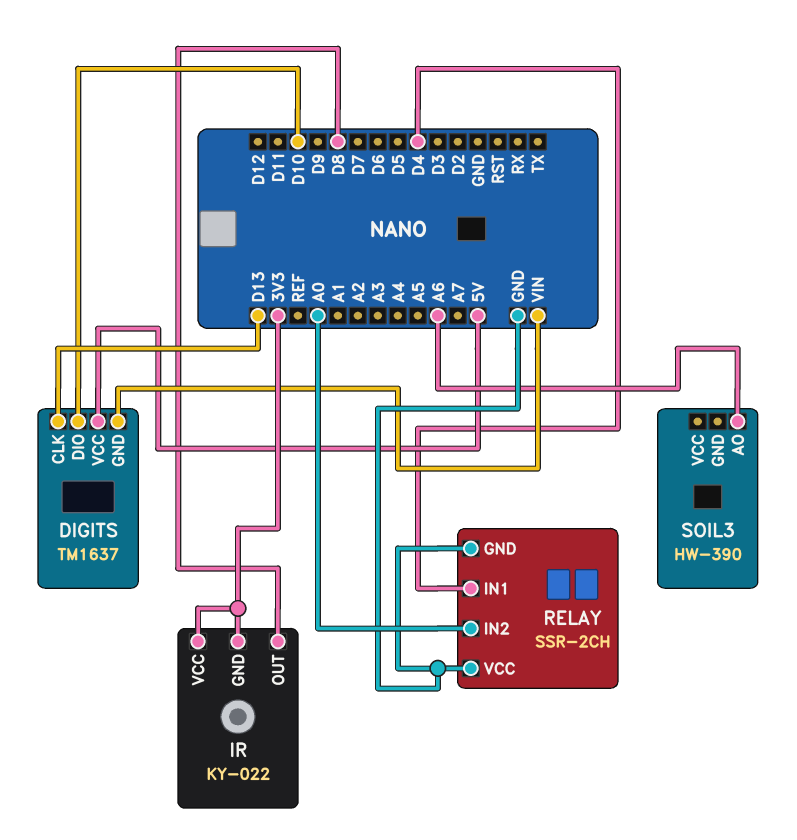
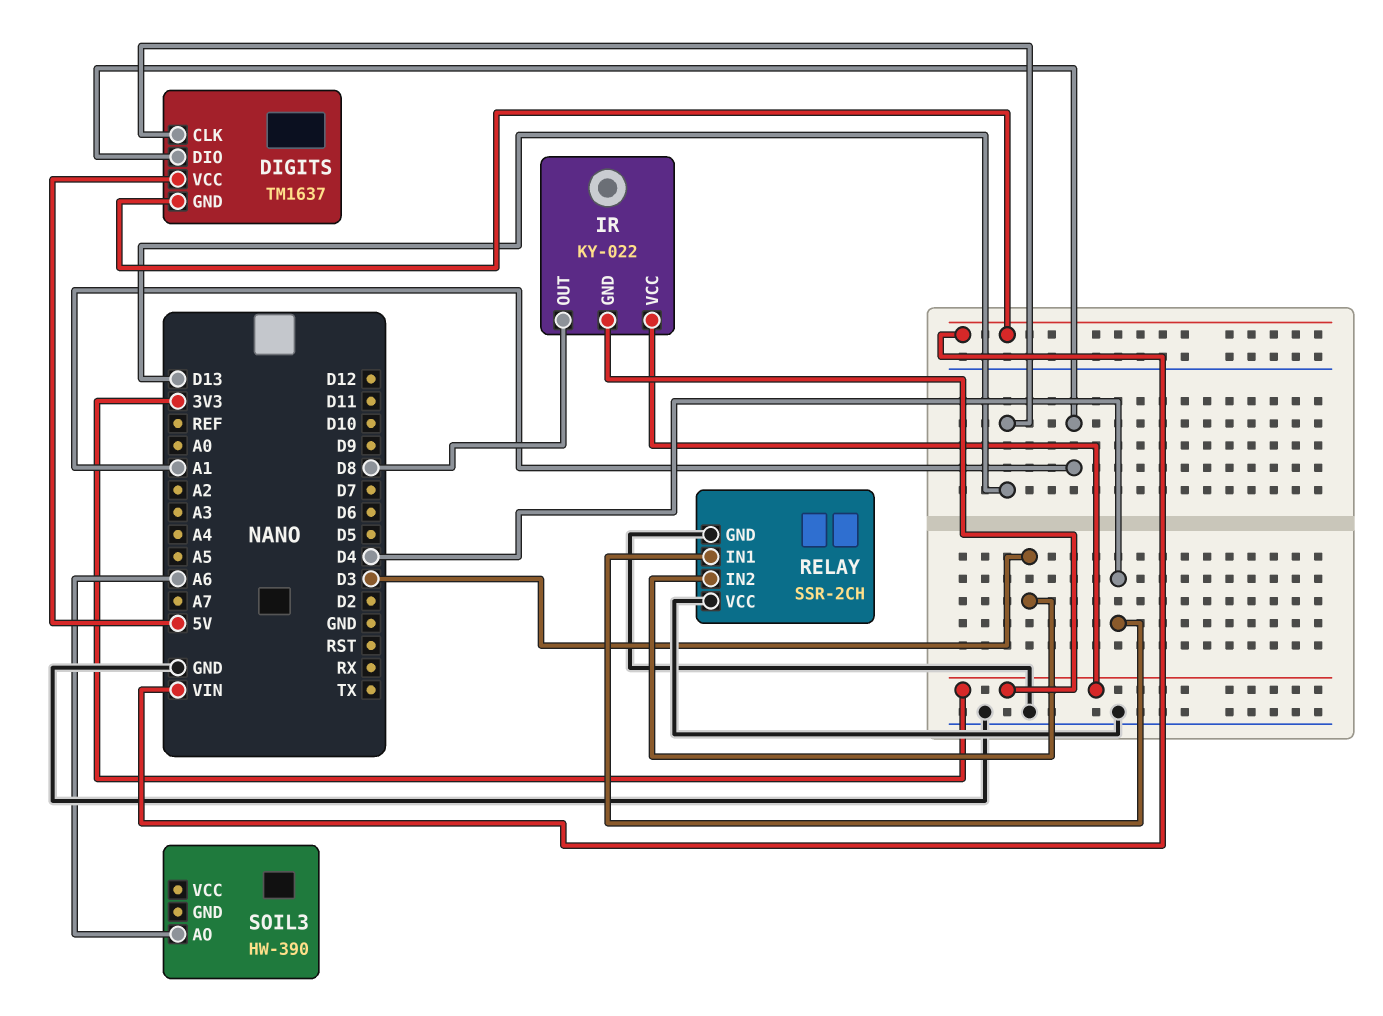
DIGITS pin DIO: D10 -> A1
RELAY pin IN2: A0 -> D3

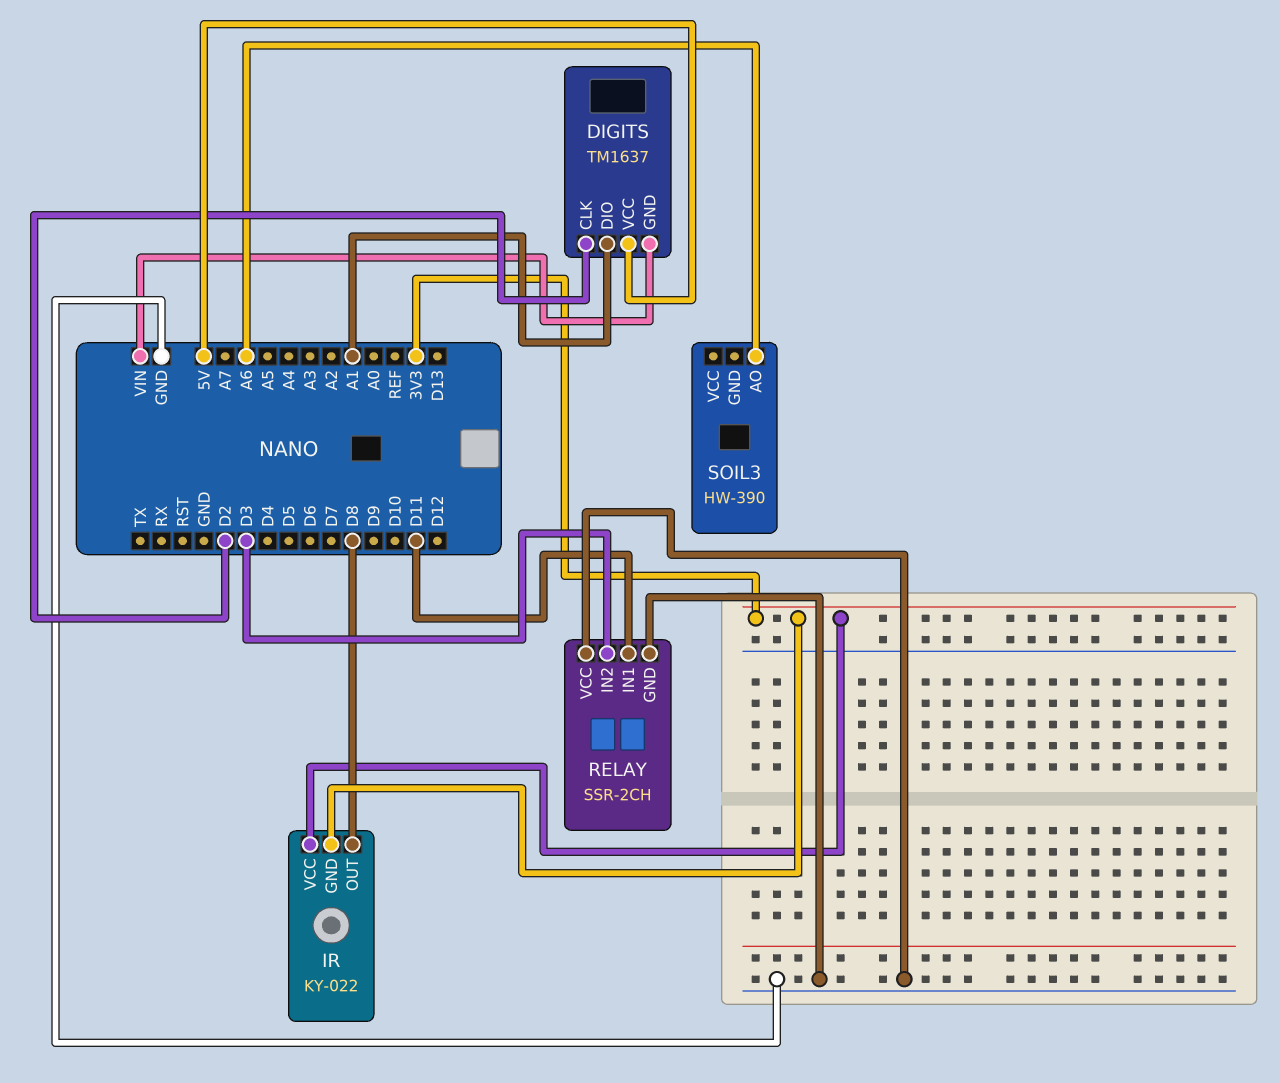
DIGITS pin CLK: D13 -> D2
RELAY pin IN1: D4 -> D11

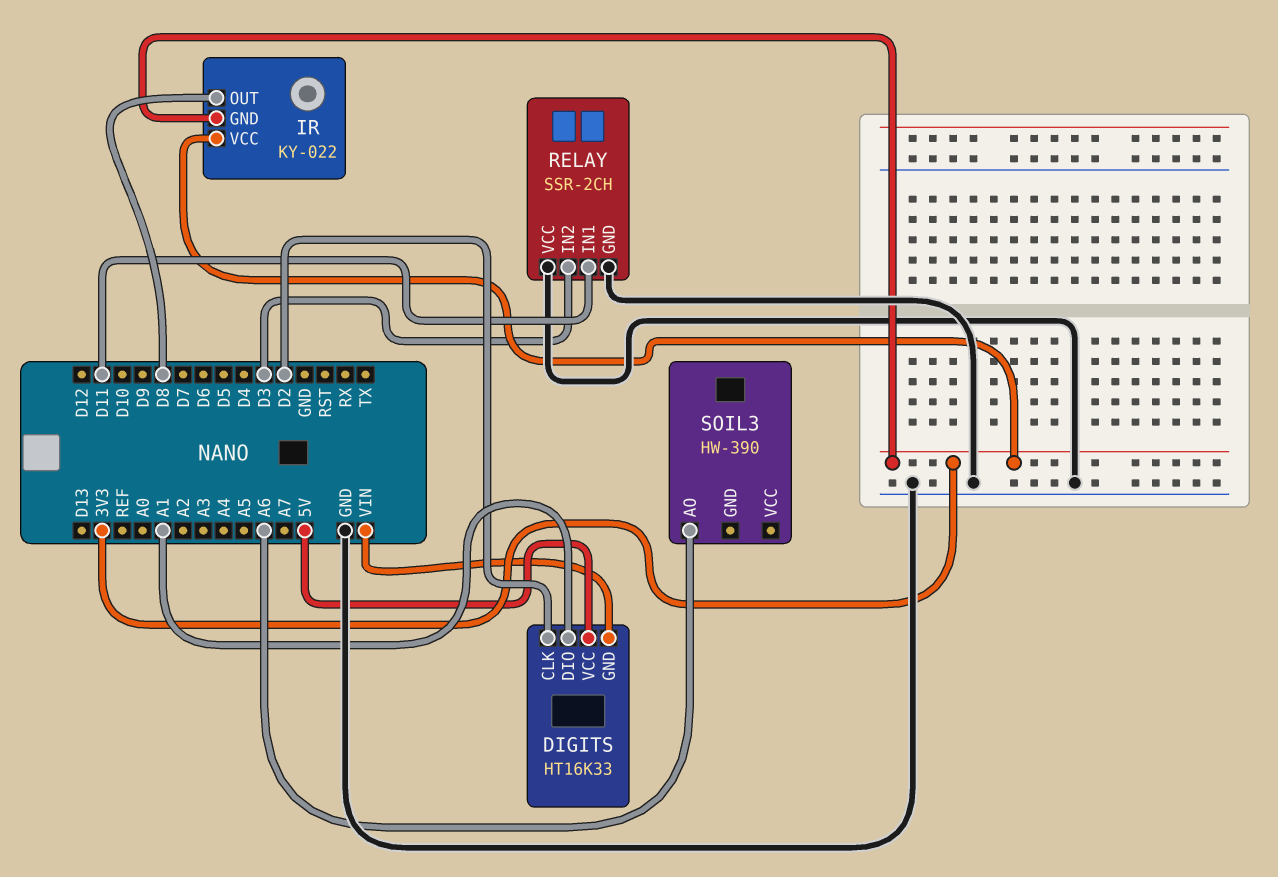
DIGITS: TM1637 -> HT16K33

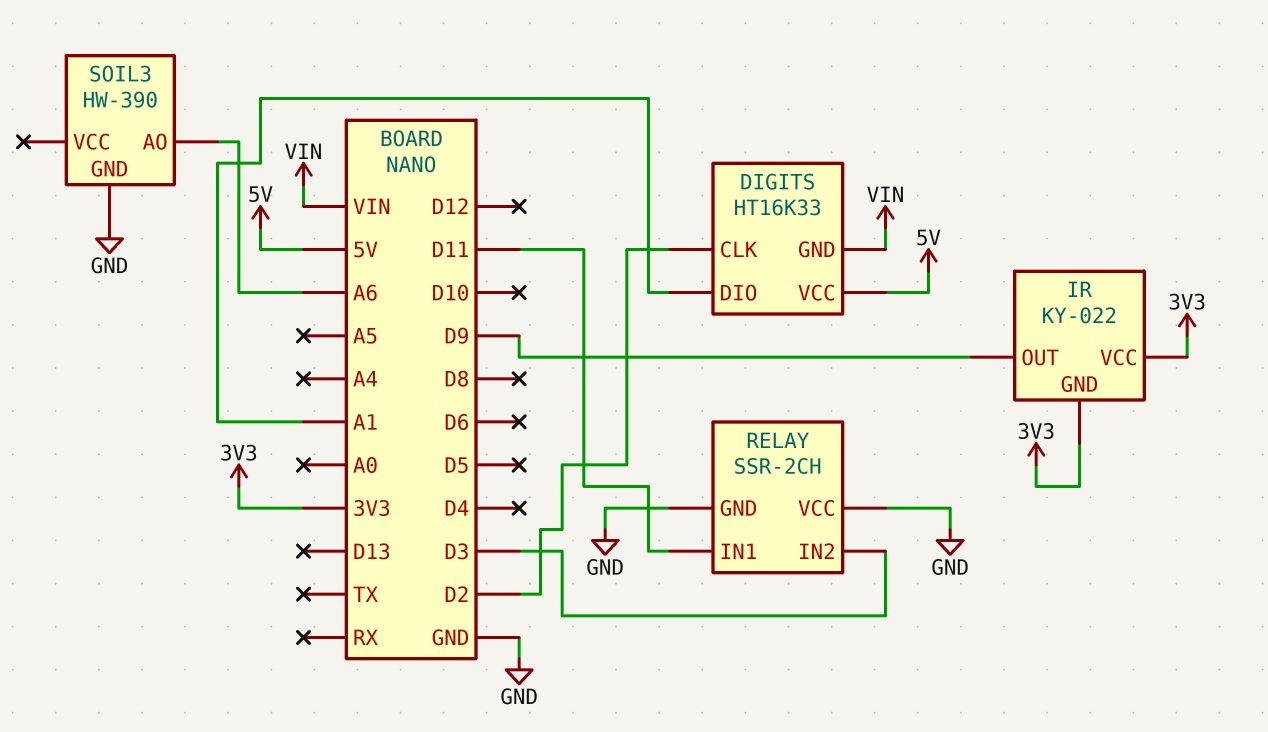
IR pin OUT: D8 -> D9
SOIL3 pin GND: none -> GND

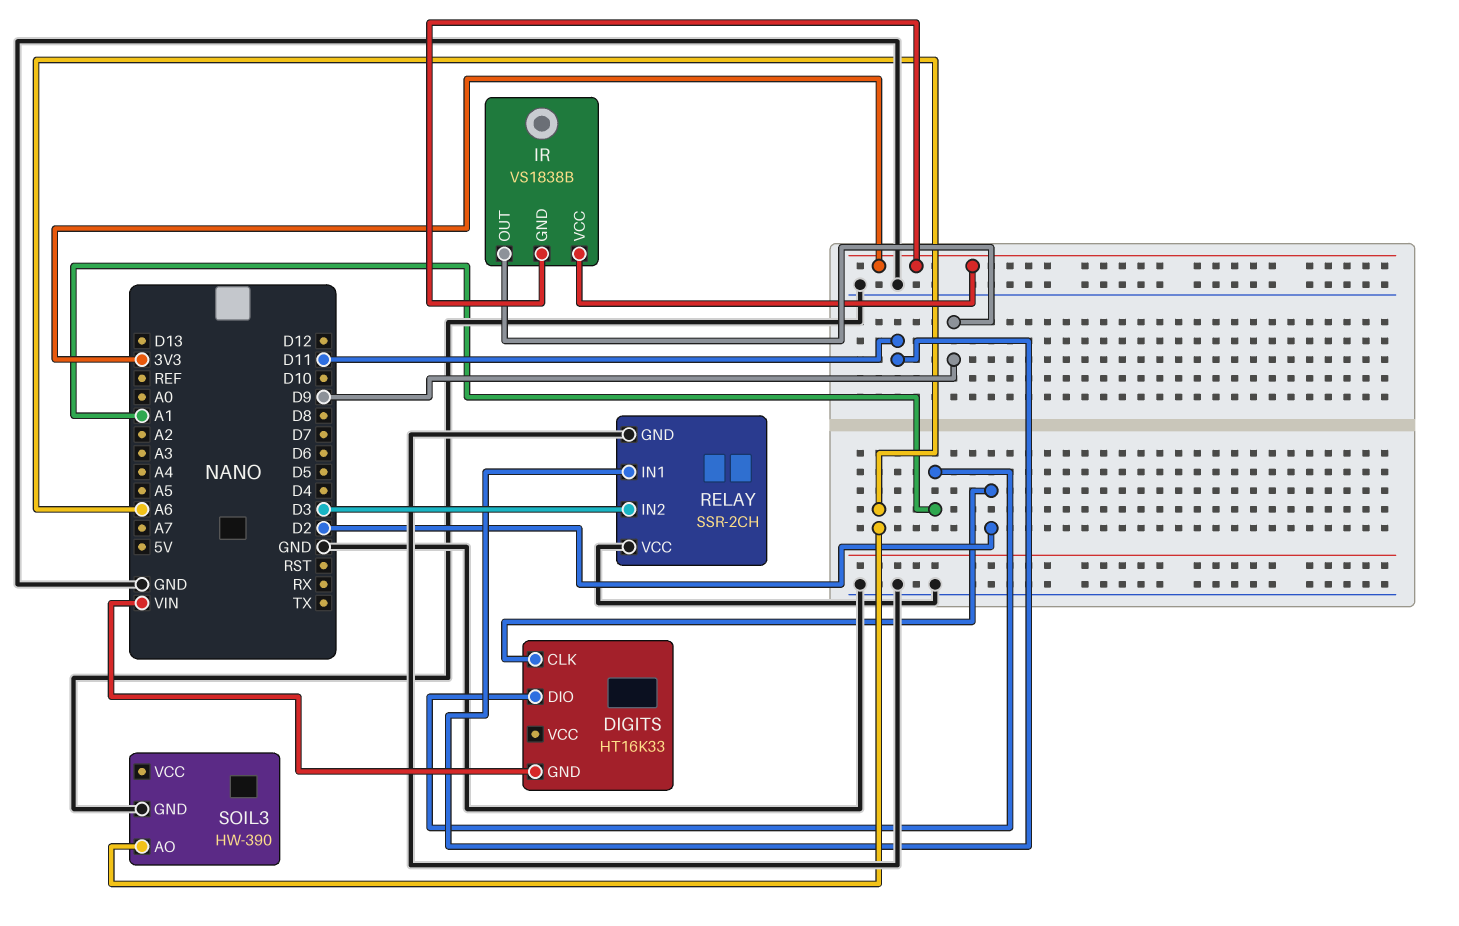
DIGITS pin VCC: 5V -> none
IR: KY-022 -> VS1838B

